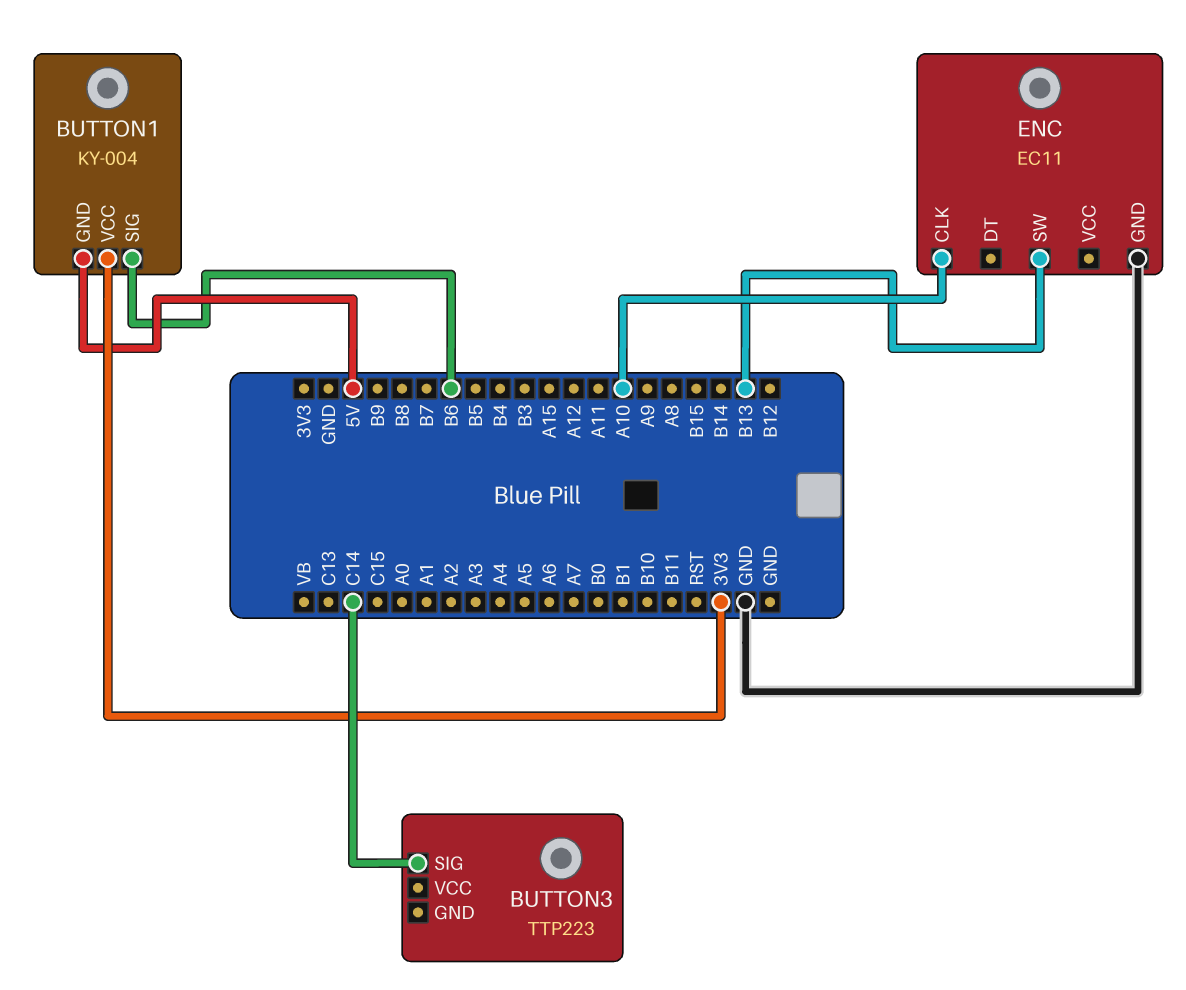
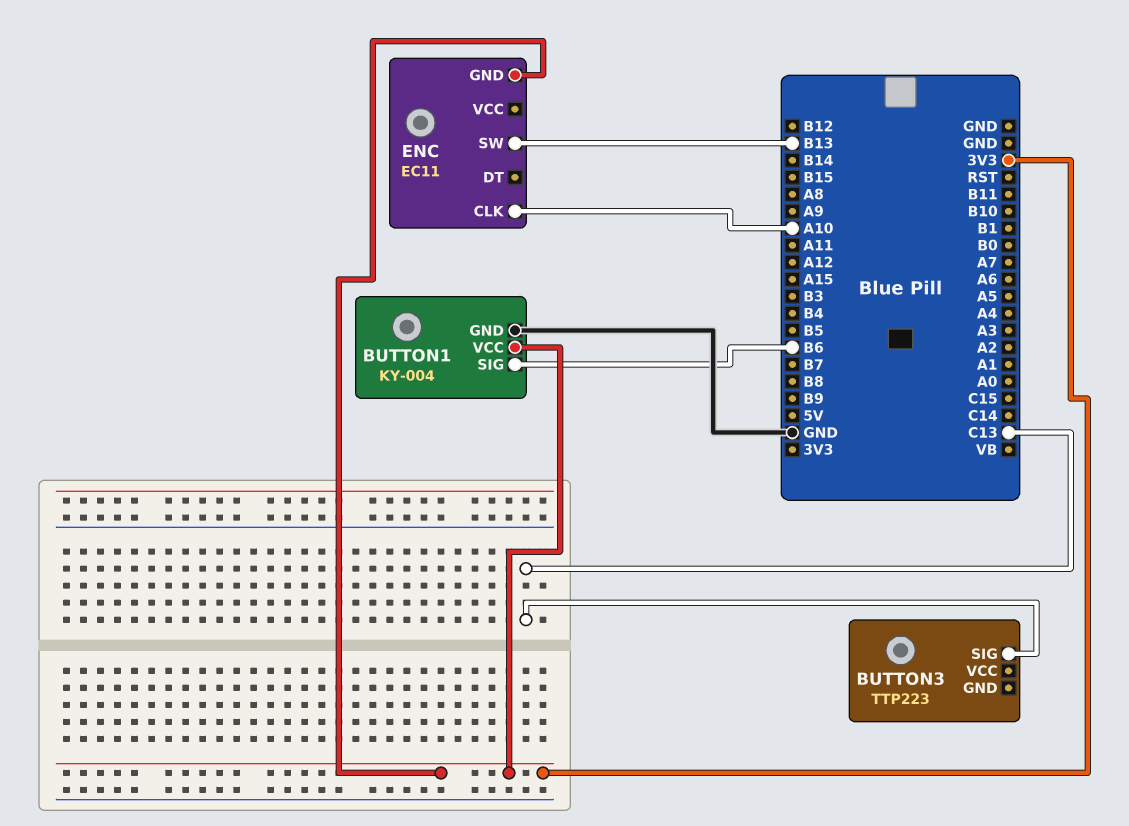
BUTTON1 pin GND: 5V -> GND
BUTTON3 pin SIG: C14 -> C13
ENC pin GND: GND -> 3V3

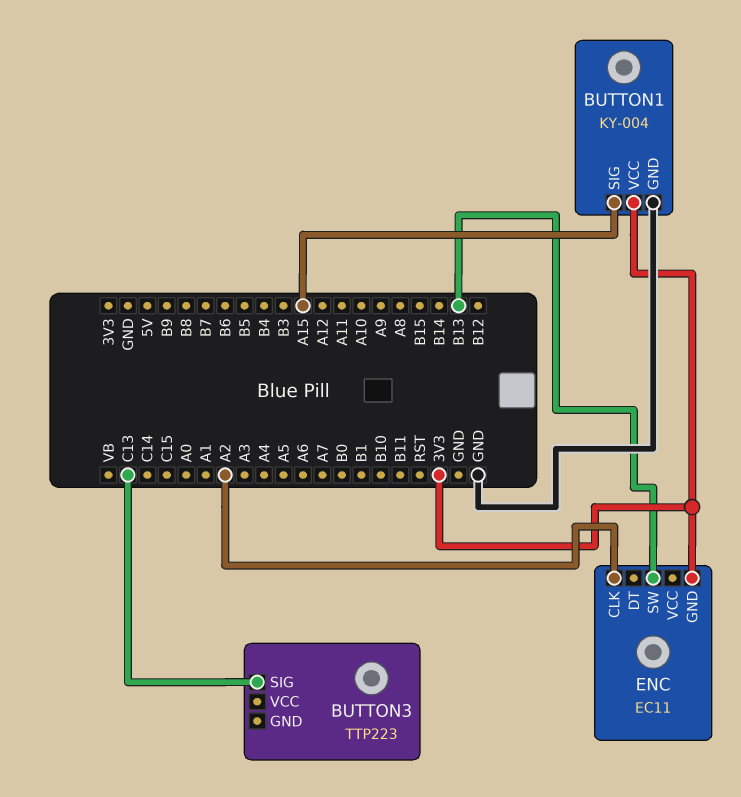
BUTTON1 pin SIG: B6 -> A15
ENC pin CLK: A10 -> A2

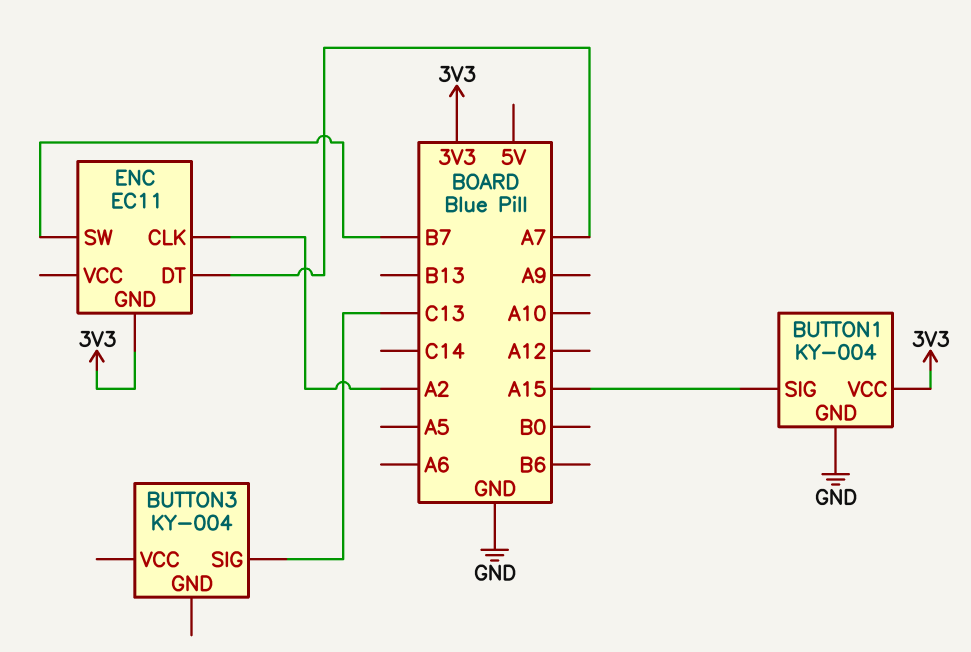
BUTTON3: TTP223 -> KY-004
ENC pin DT: none -> A7
ENC pin SW: B13 -> B7

